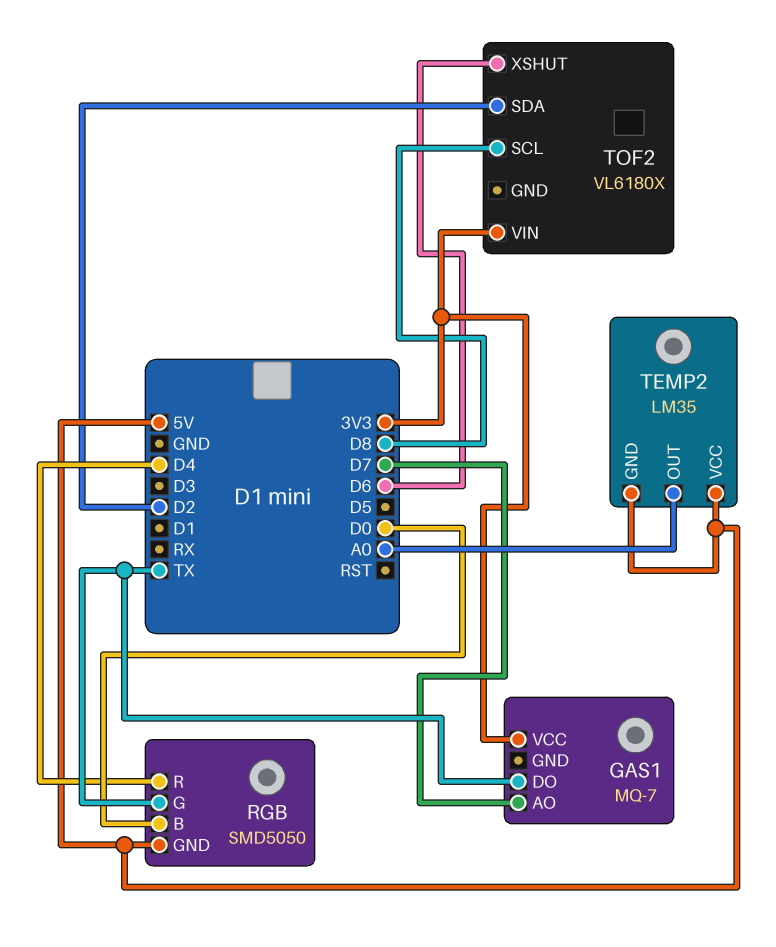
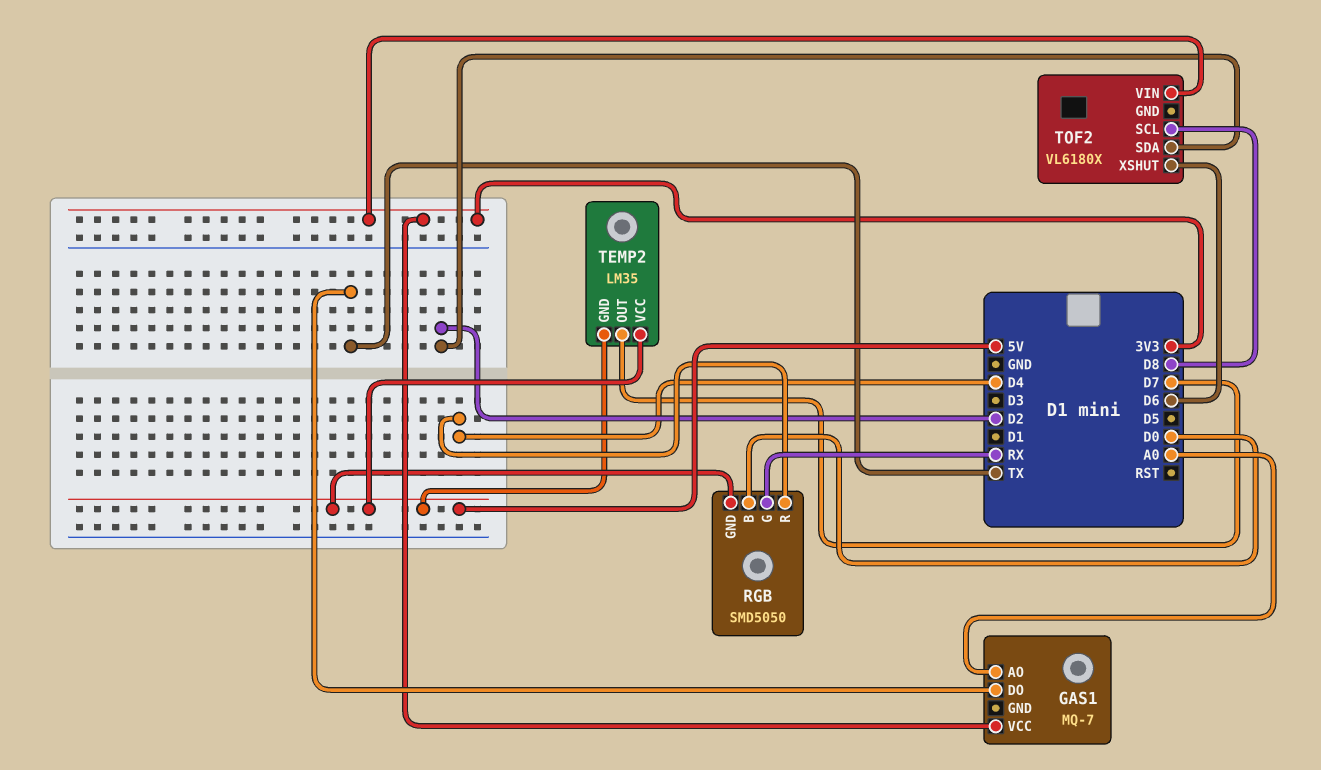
GAS1 pin AO: D7 -> A0
RGB pin G: TX -> RX
TEMP2 pin OUT: A0 -> D7

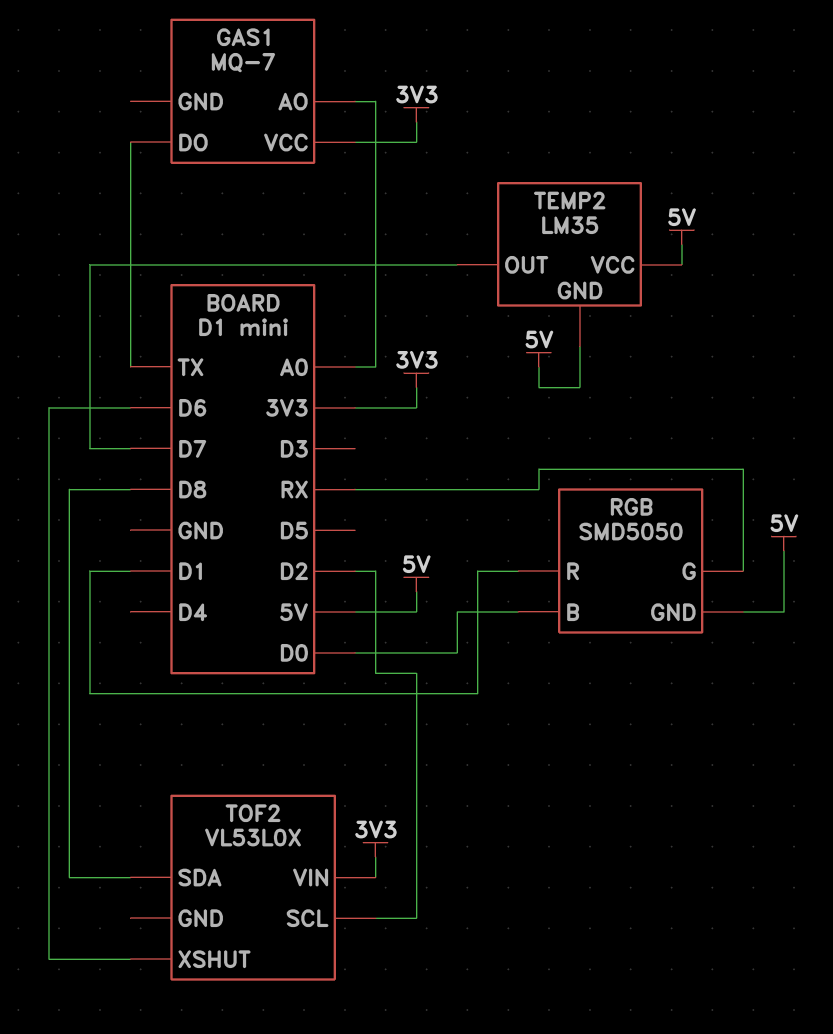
RGB pin R: D4 -> D1
TOF2: VL6180X -> VL53L0X
TOF2 pin SCL: D8 -> D2
TOF2 pin SDA: D2 -> D8

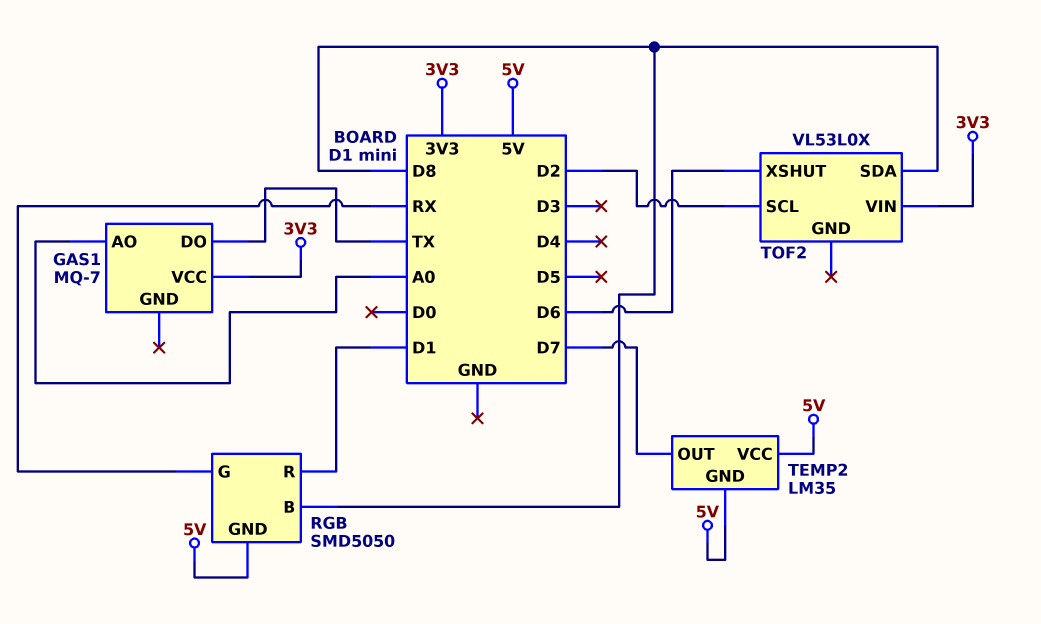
RGB pin B: D0 -> D8

